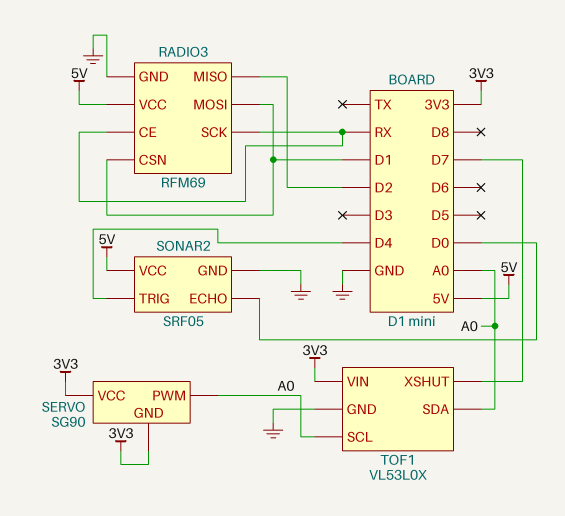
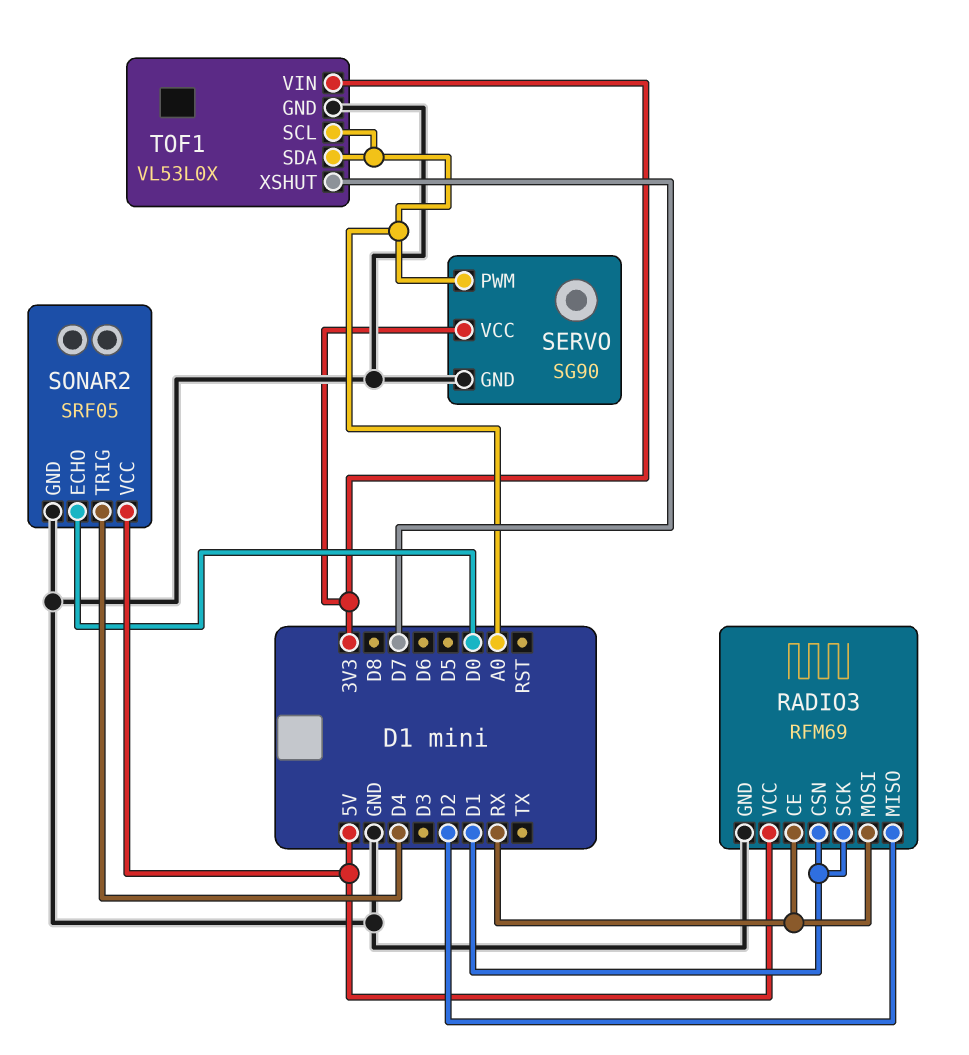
RADIO3 pin MOSI: D1 -> RX
RADIO3 pin SCK: RX -> D1
SERVO pin GND: 3V3 -> GND

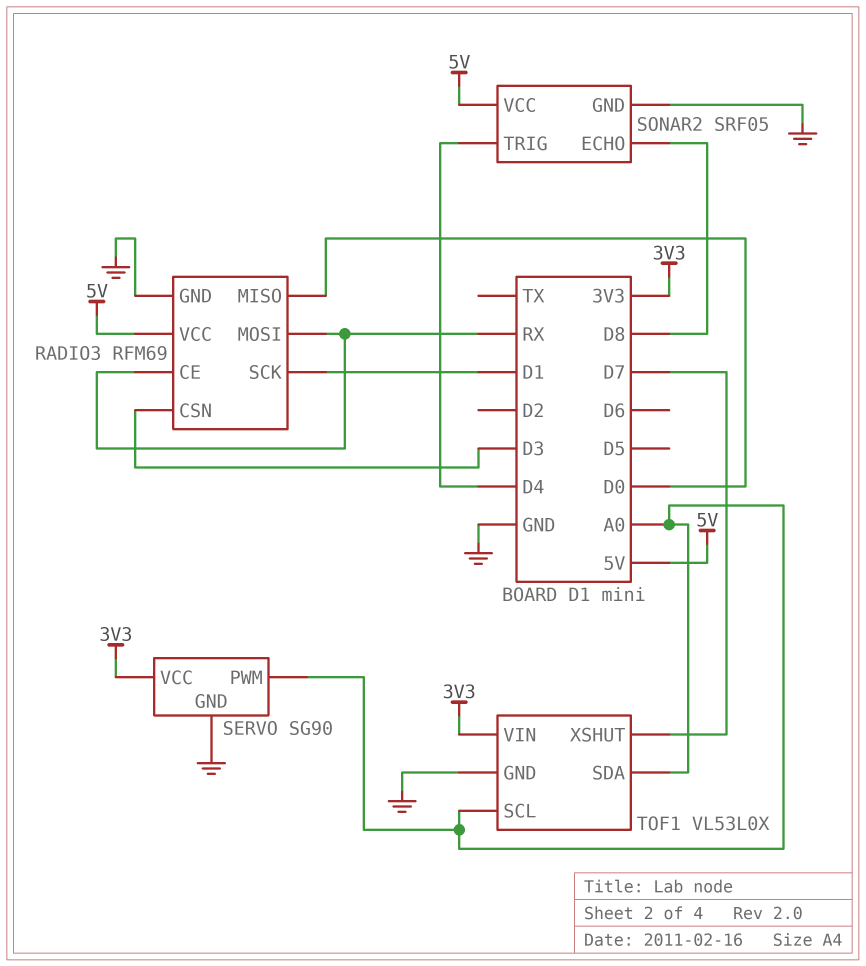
RADIO3 pin CSN: D1 -> D3
RADIO3 pin MISO: D2 -> D0
SONAR2 pin ECHO: D0 -> D8

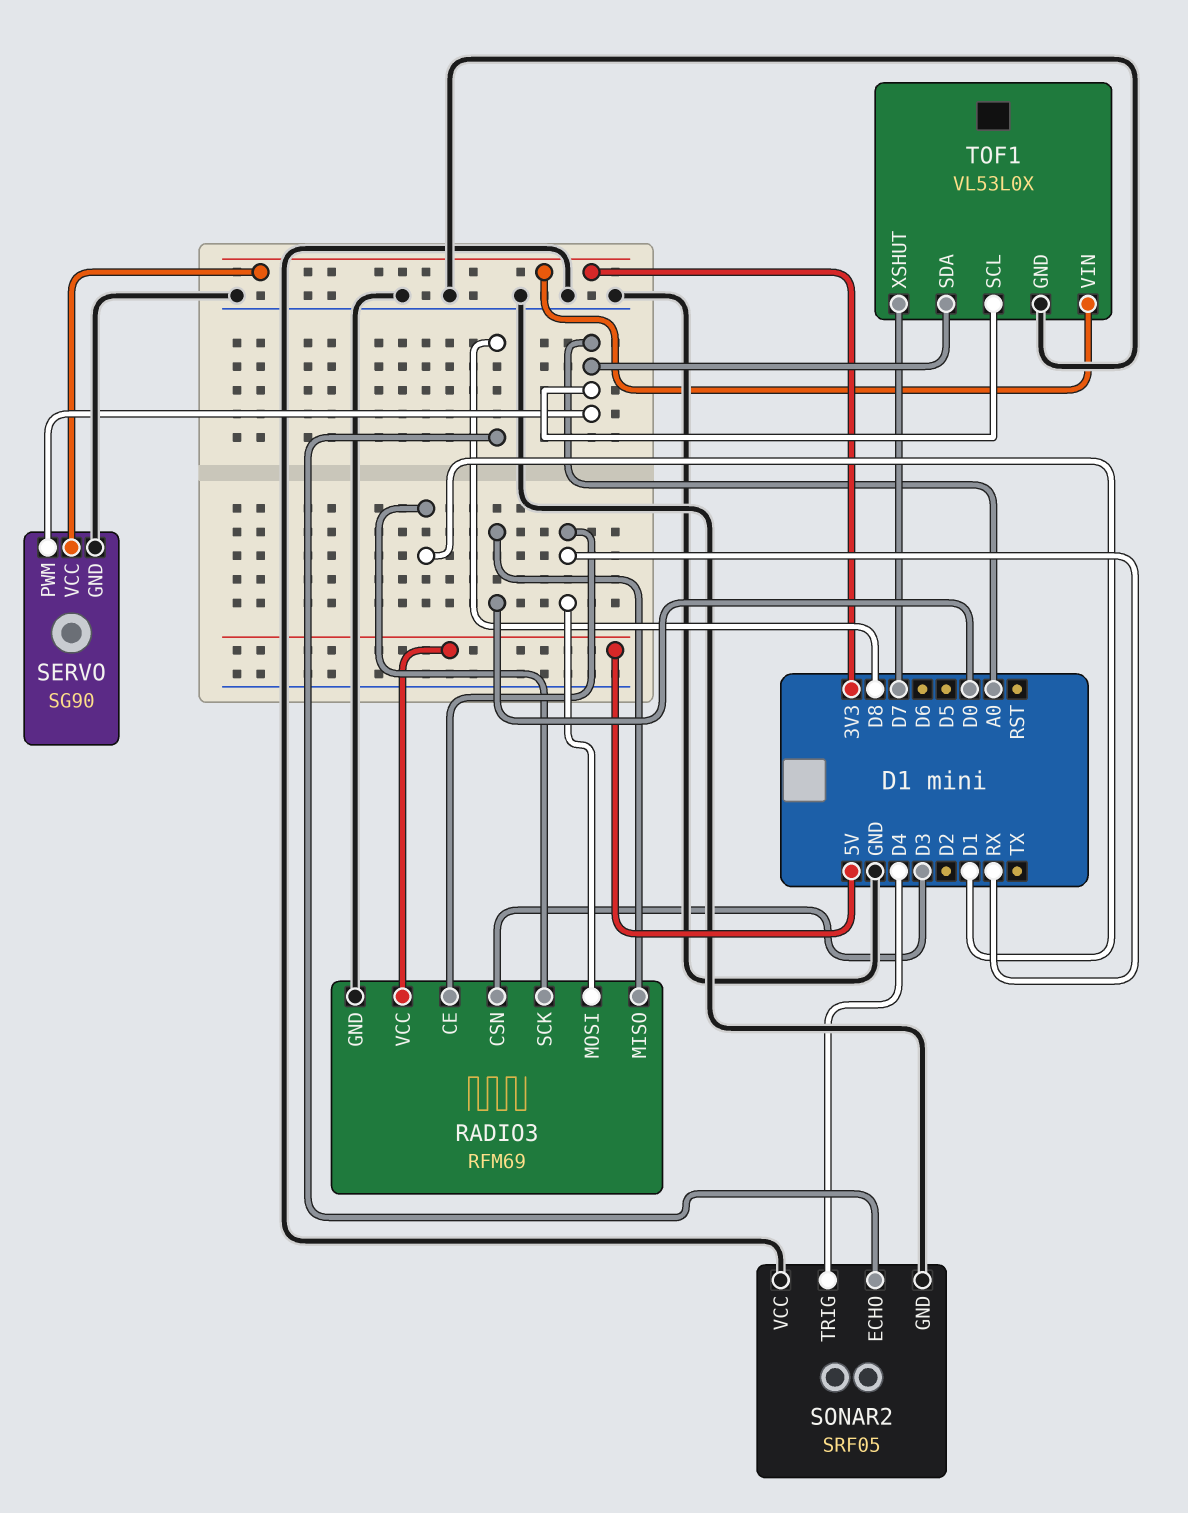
SONAR2 pin VCC: 5V -> GND

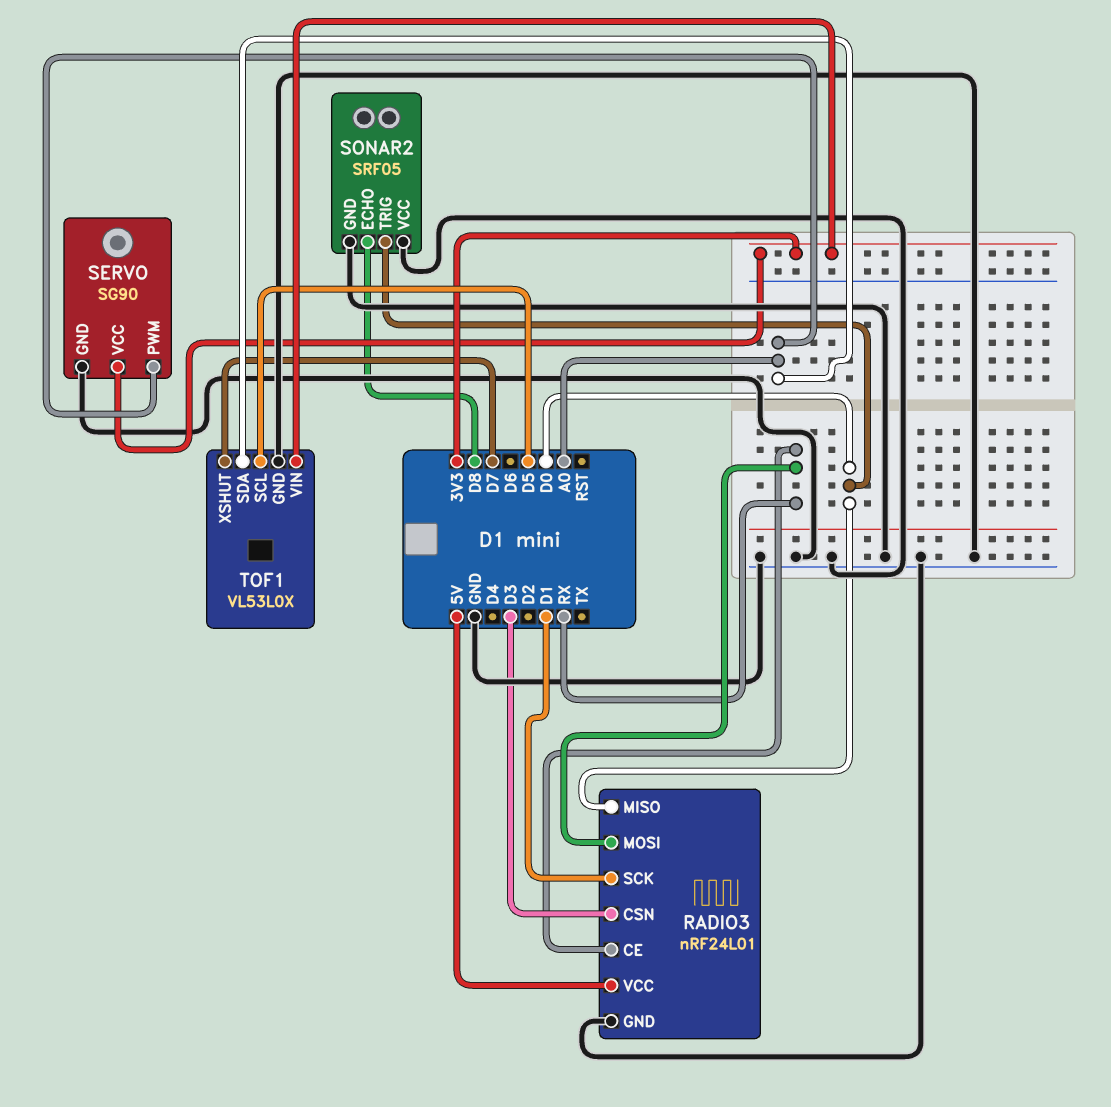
RADIO3: RFM69 -> nRF24L01
SONAR2 pin TRIG: D4 -> D0
TOF1 pin SCL: A0 -> D5

